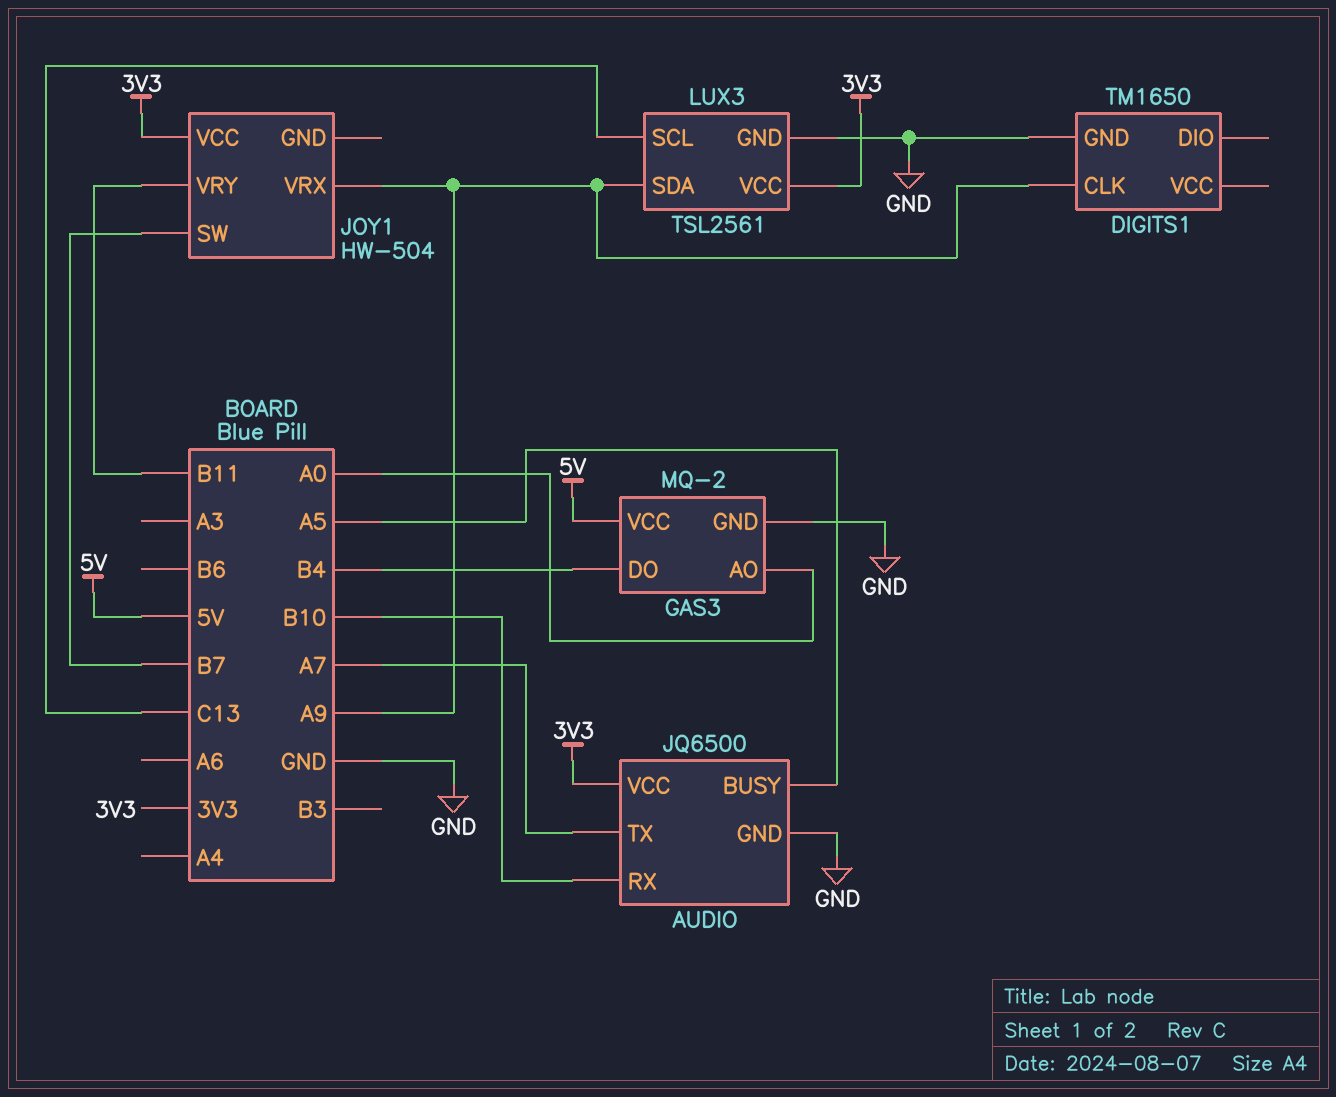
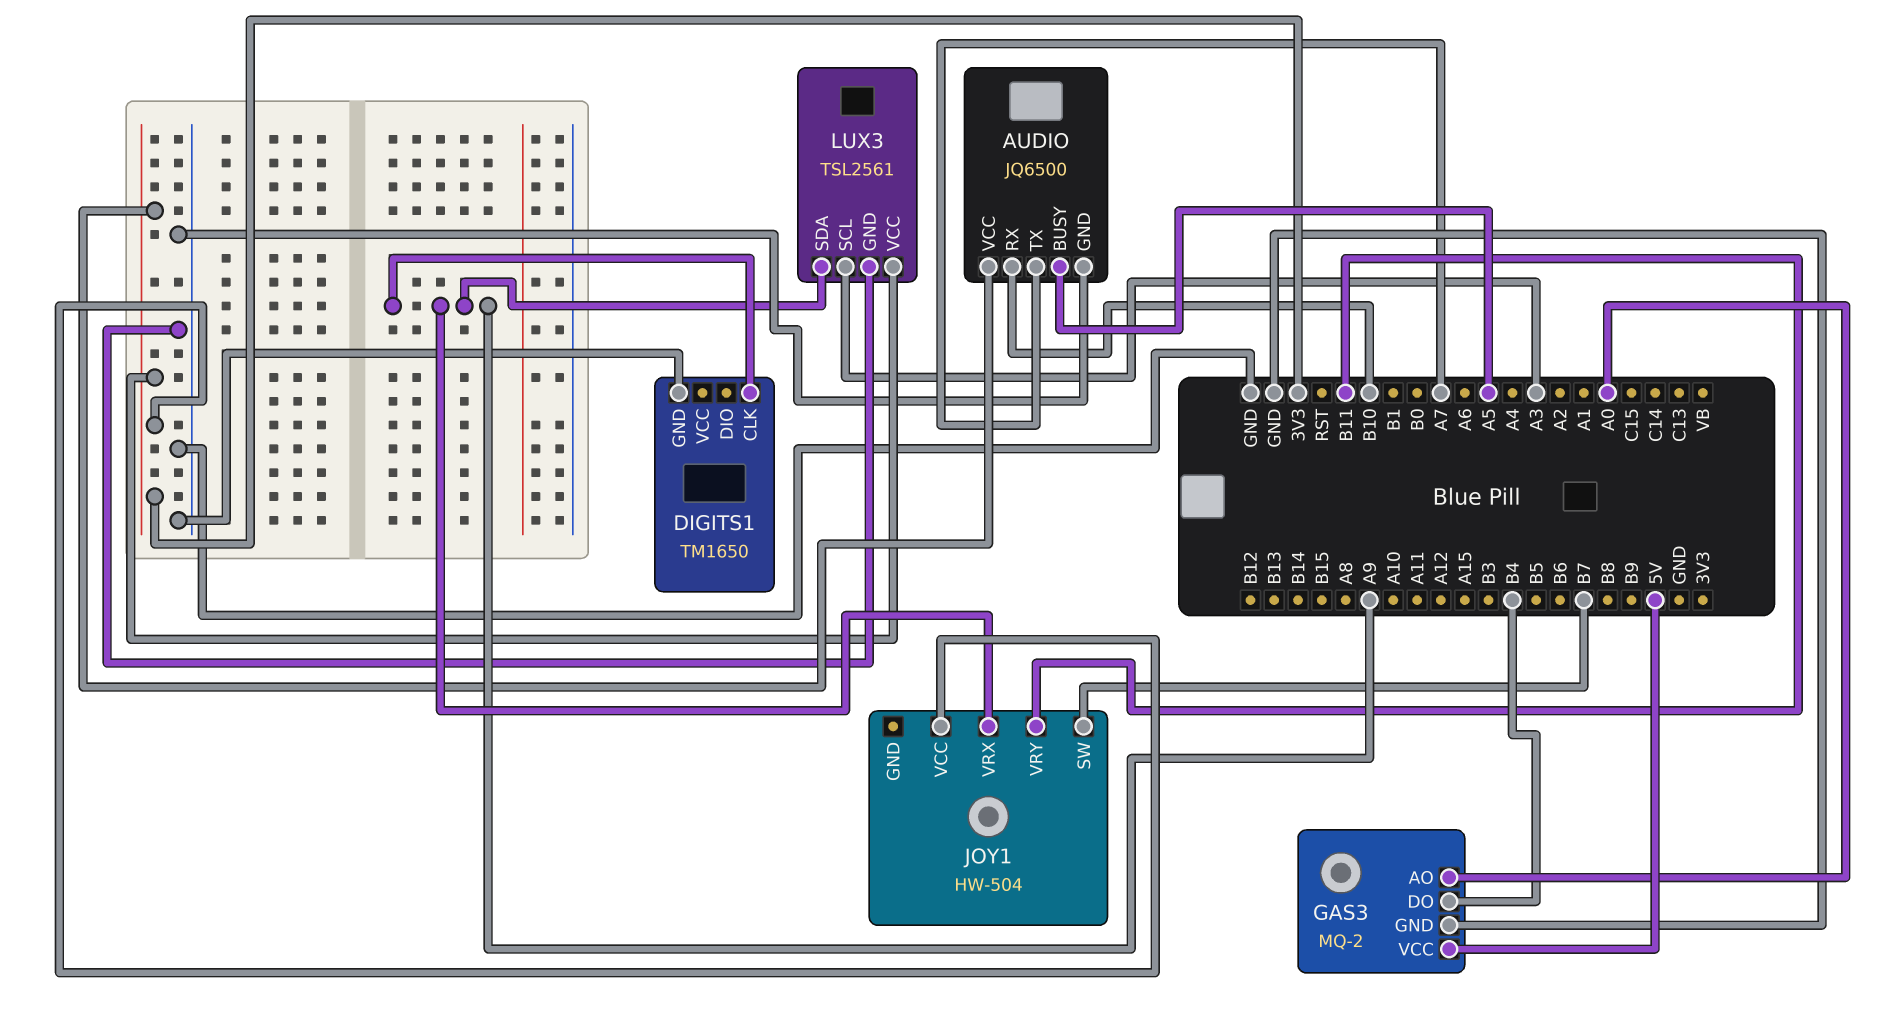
LUX3 pin SCL: C13 -> A3

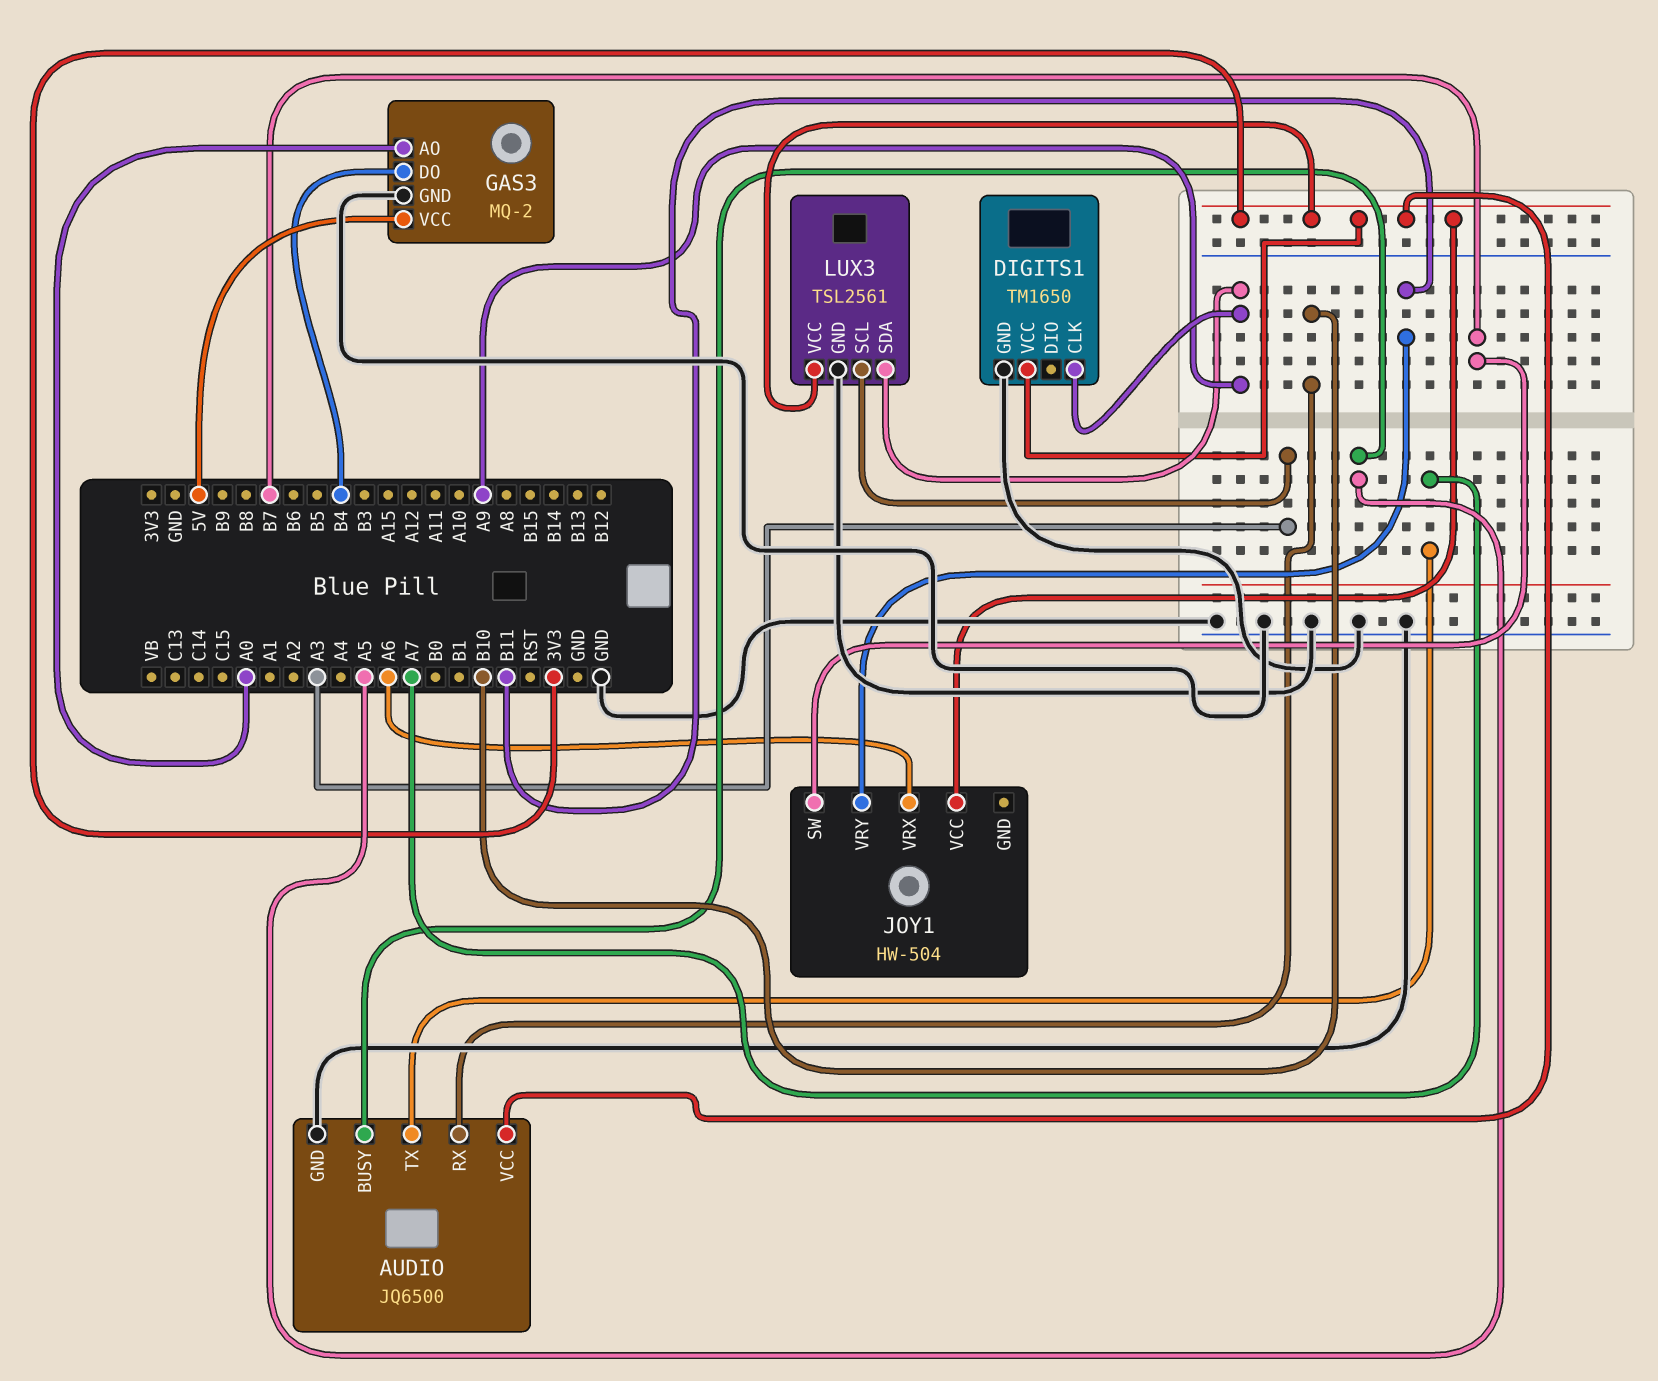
DIGITS1 pin VCC: none -> 3V3
JOY1 pin VRX: A9 -> A6

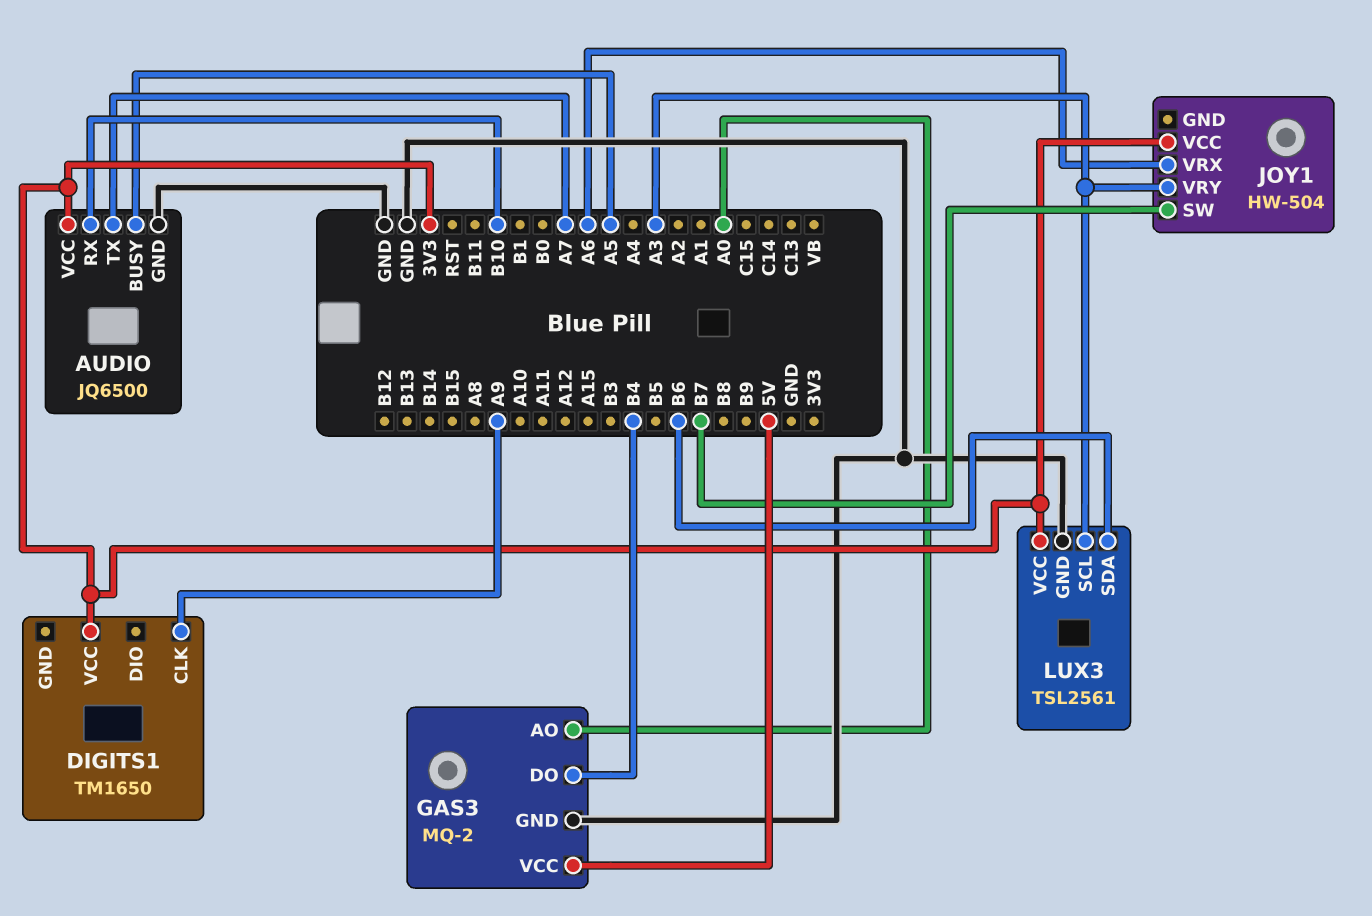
DIGITS1 pin GND: GND -> none
JOY1 pin VRY: B11 -> A3
LUX3 pin SDA: A9 -> B6

